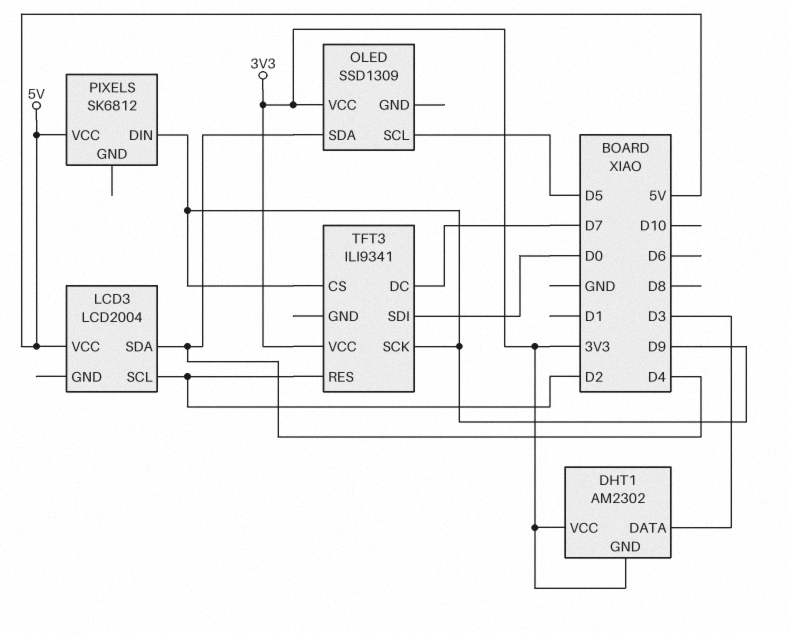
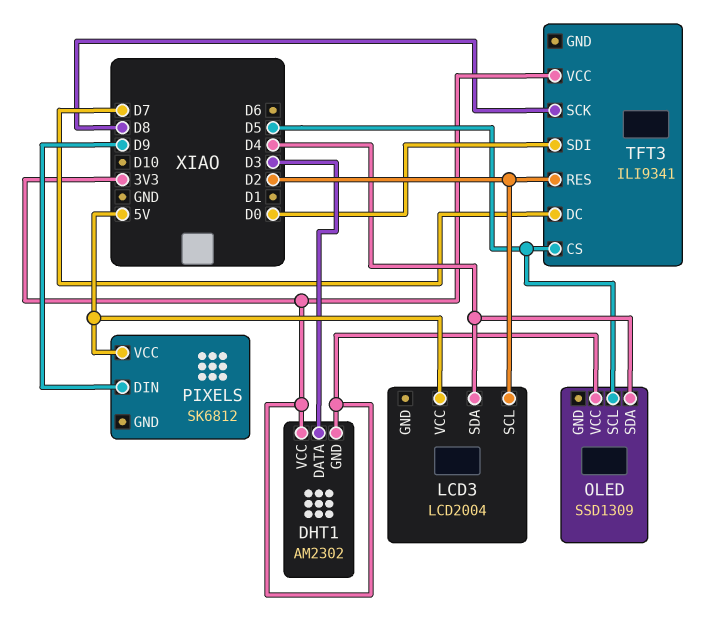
TFT3 pin CS: D9 -> D5
TFT3 pin SCK: D9 -> D8

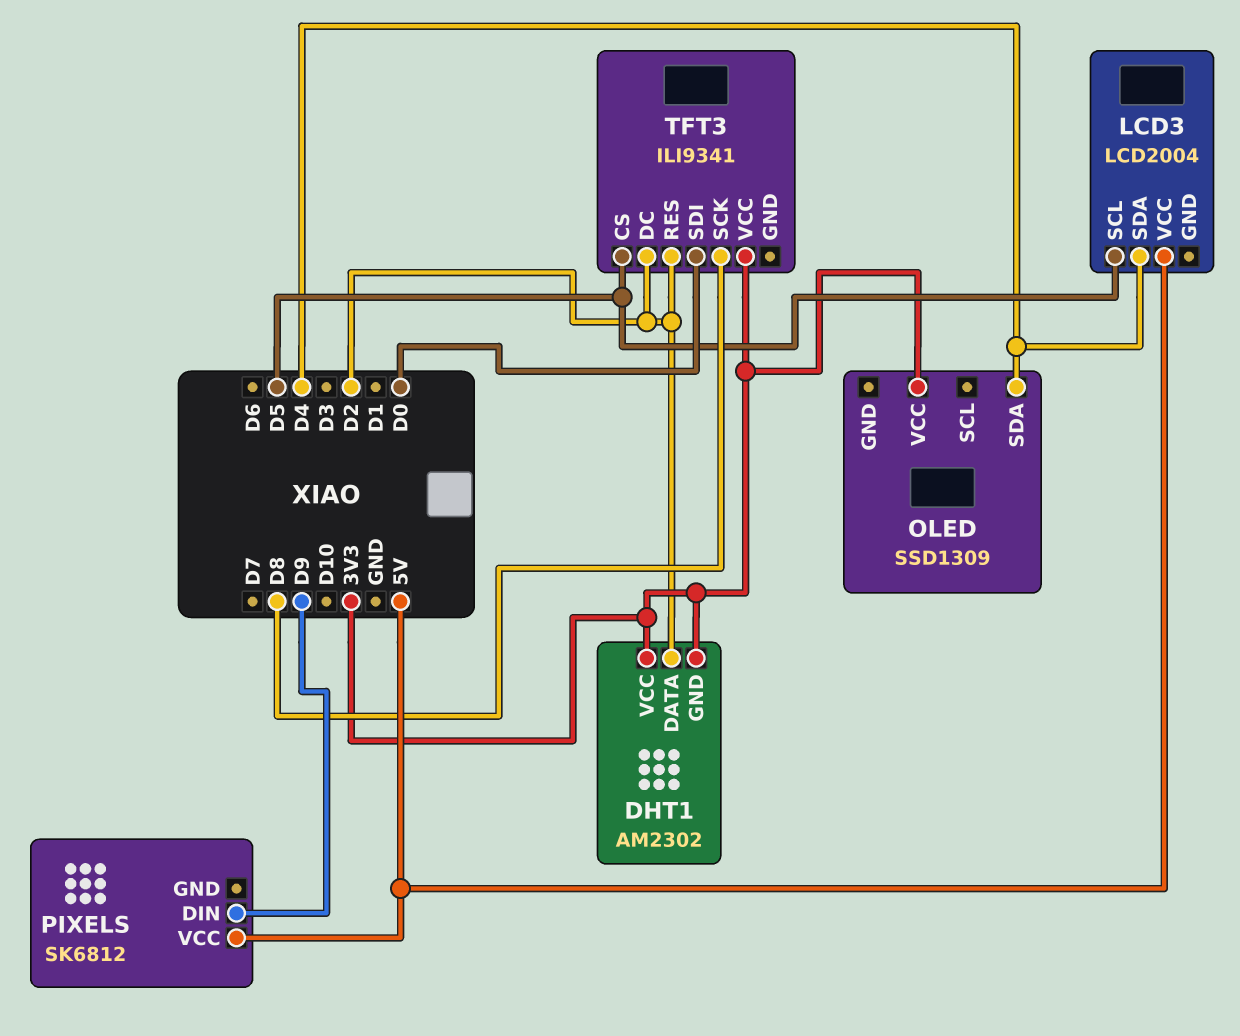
DHT1 pin DATA: D3 -> D2
LCD3 pin SCL: D2 -> D5
OLED pin SCL: D5 -> none
TFT3 pin DC: D7 -> D2

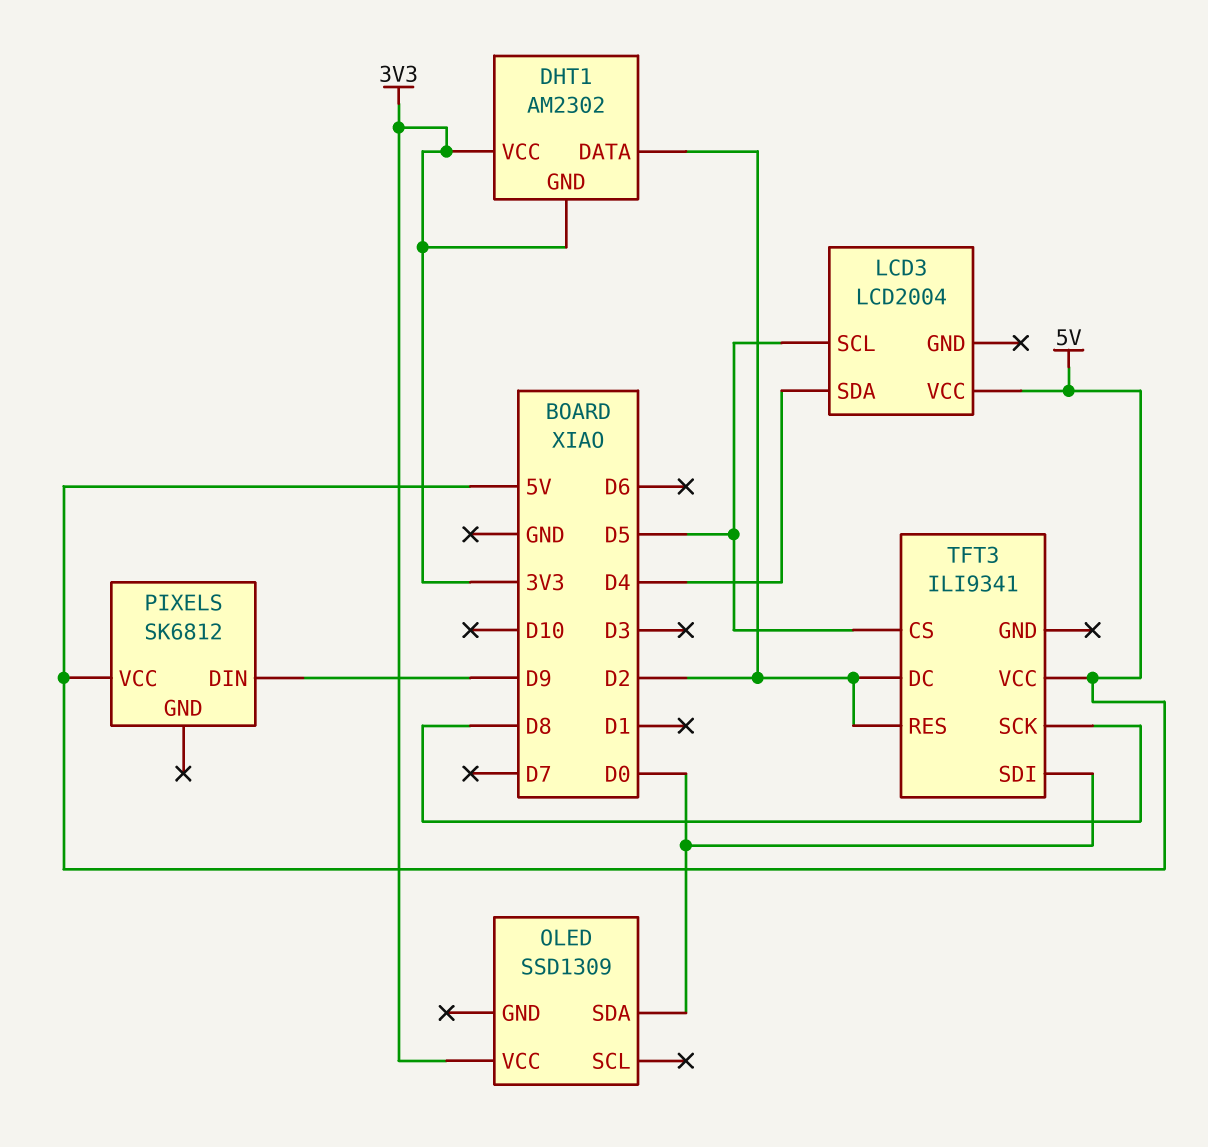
OLED pin SDA: D4 -> D0
TFT3 pin VCC: 3V3 -> 5V

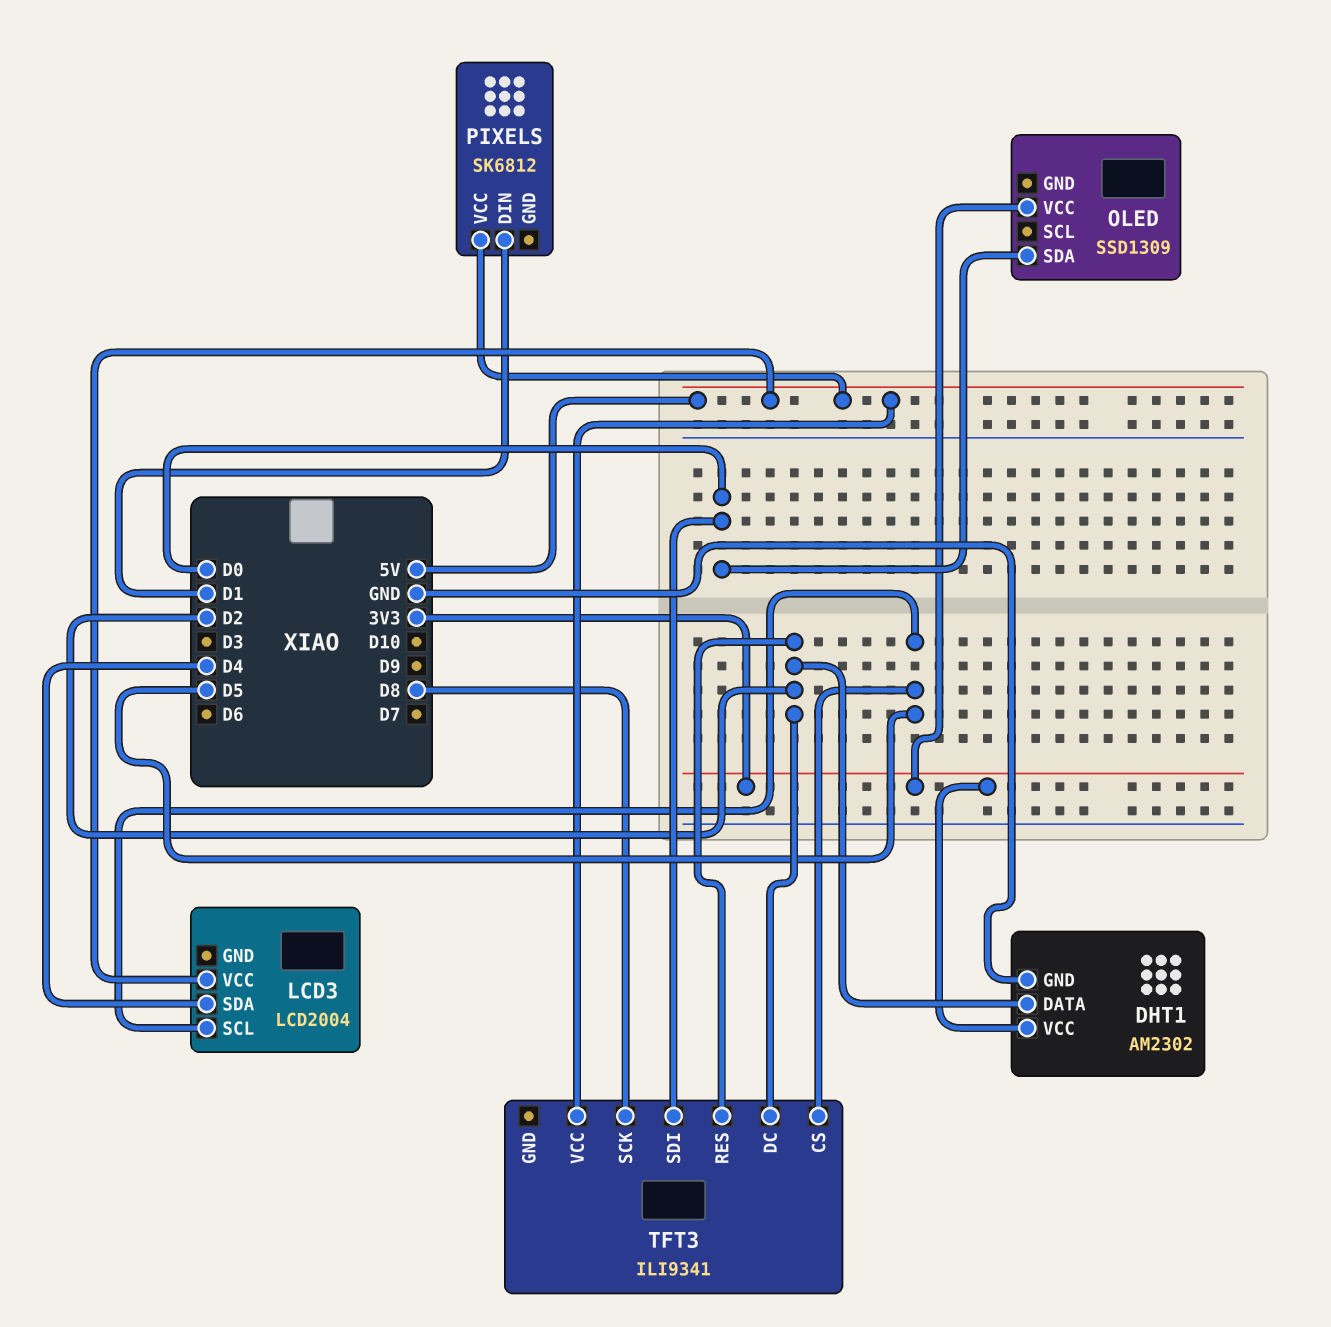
DHT1 pin GND: 3V3 -> GND
PIXELS pin DIN: D9 -> D1

